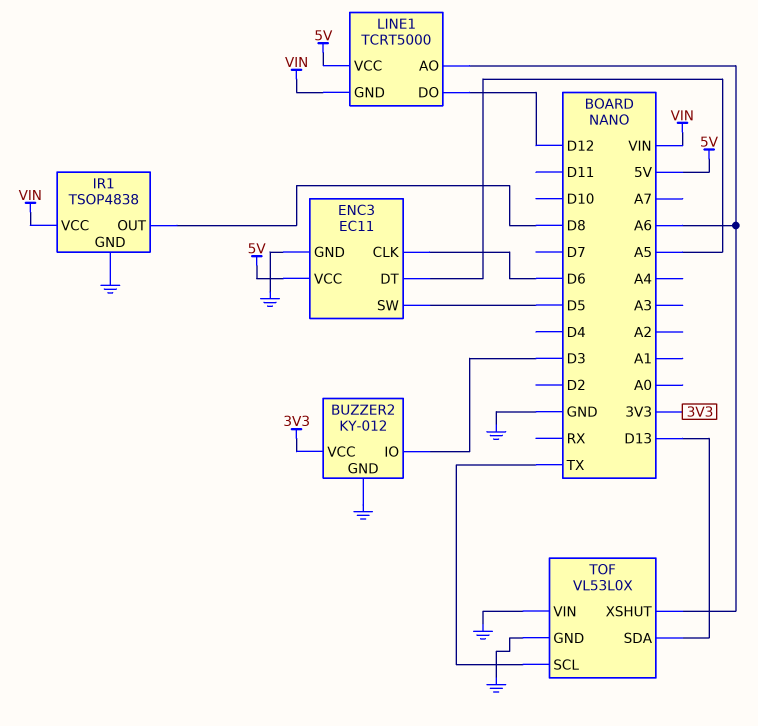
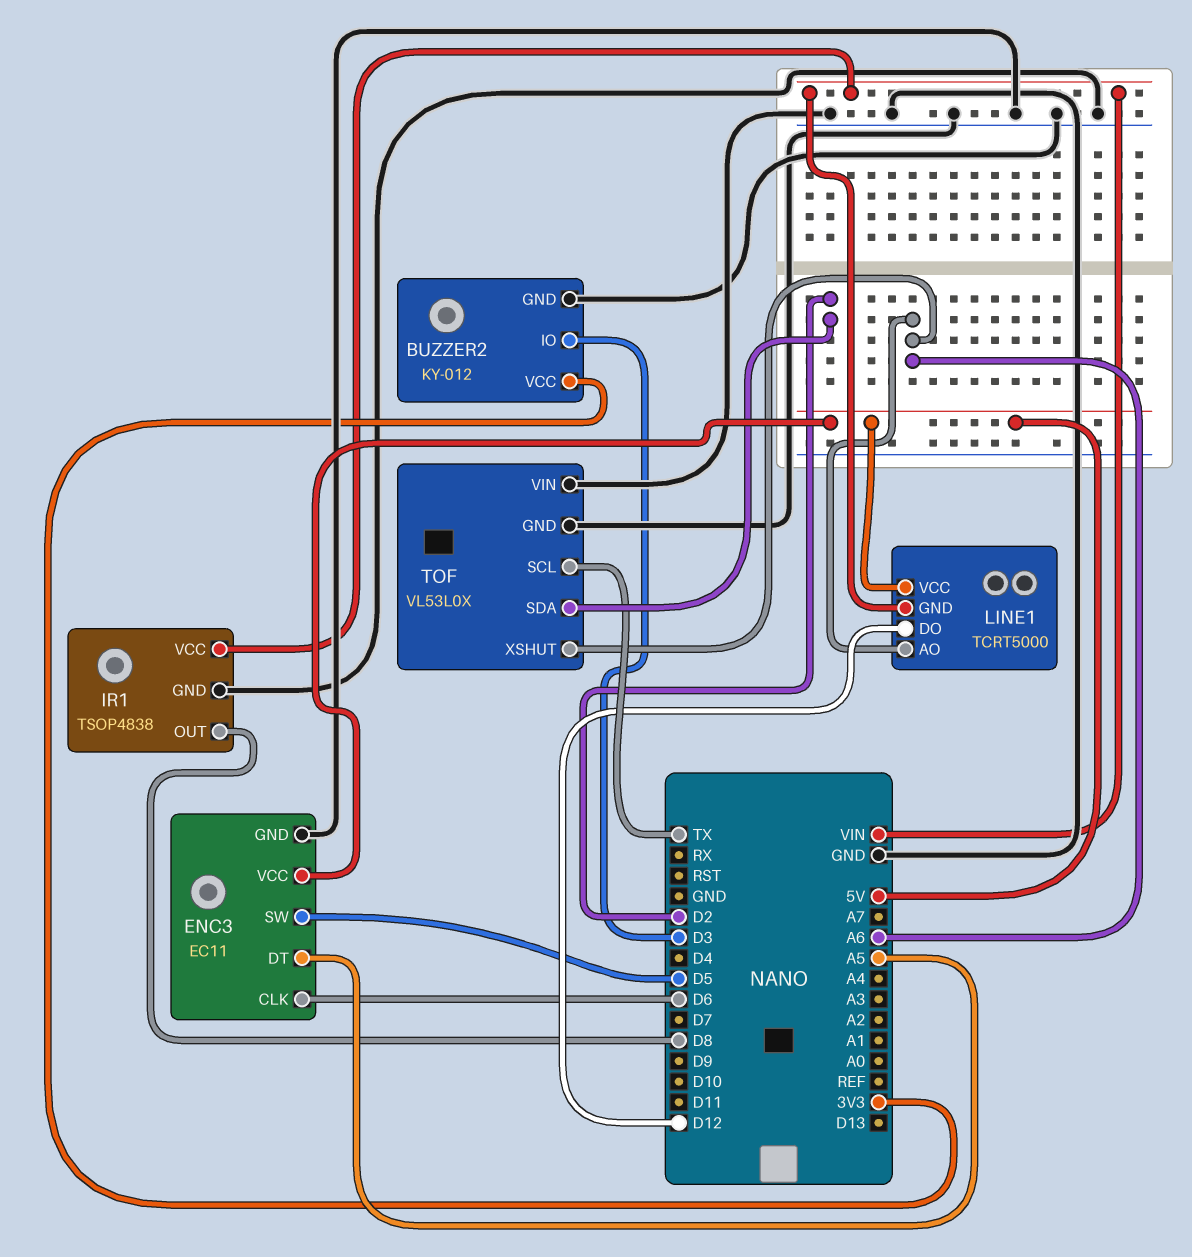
TOF pin SDA: D13 -> D2

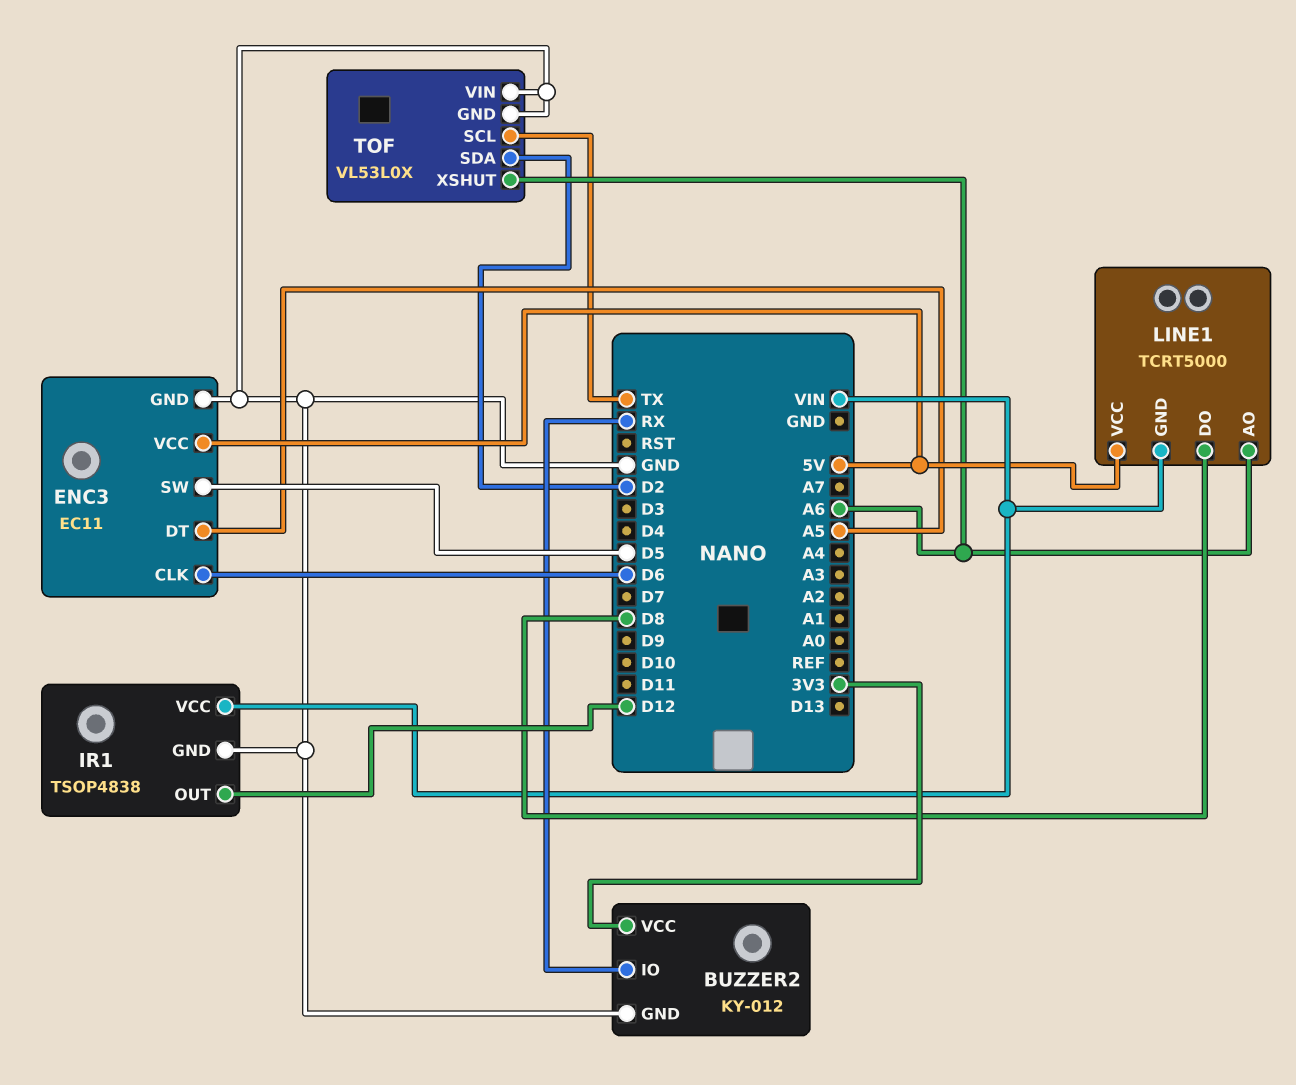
BUZZER2 pin IO: D3 -> RX
IR1 pin OUT: D8 -> D12
LINE1 pin DO: D12 -> D8

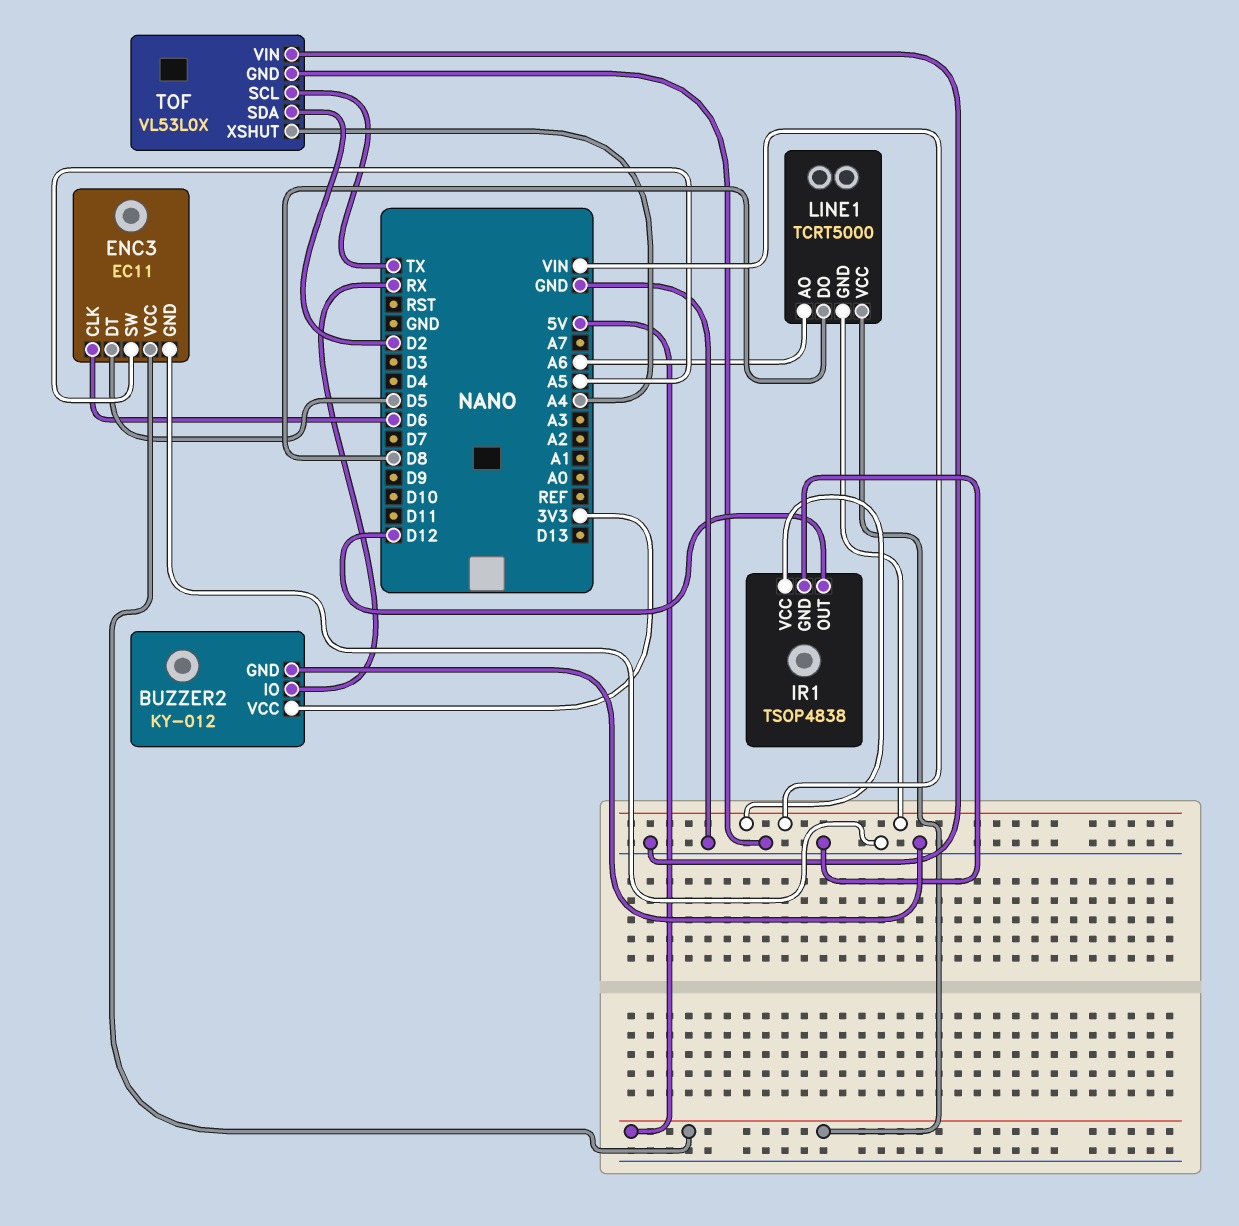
ENC3 pin DT: A5 -> D5
ENC3 pin SW: D5 -> A5
TOF pin XSHUT: A6 -> A4

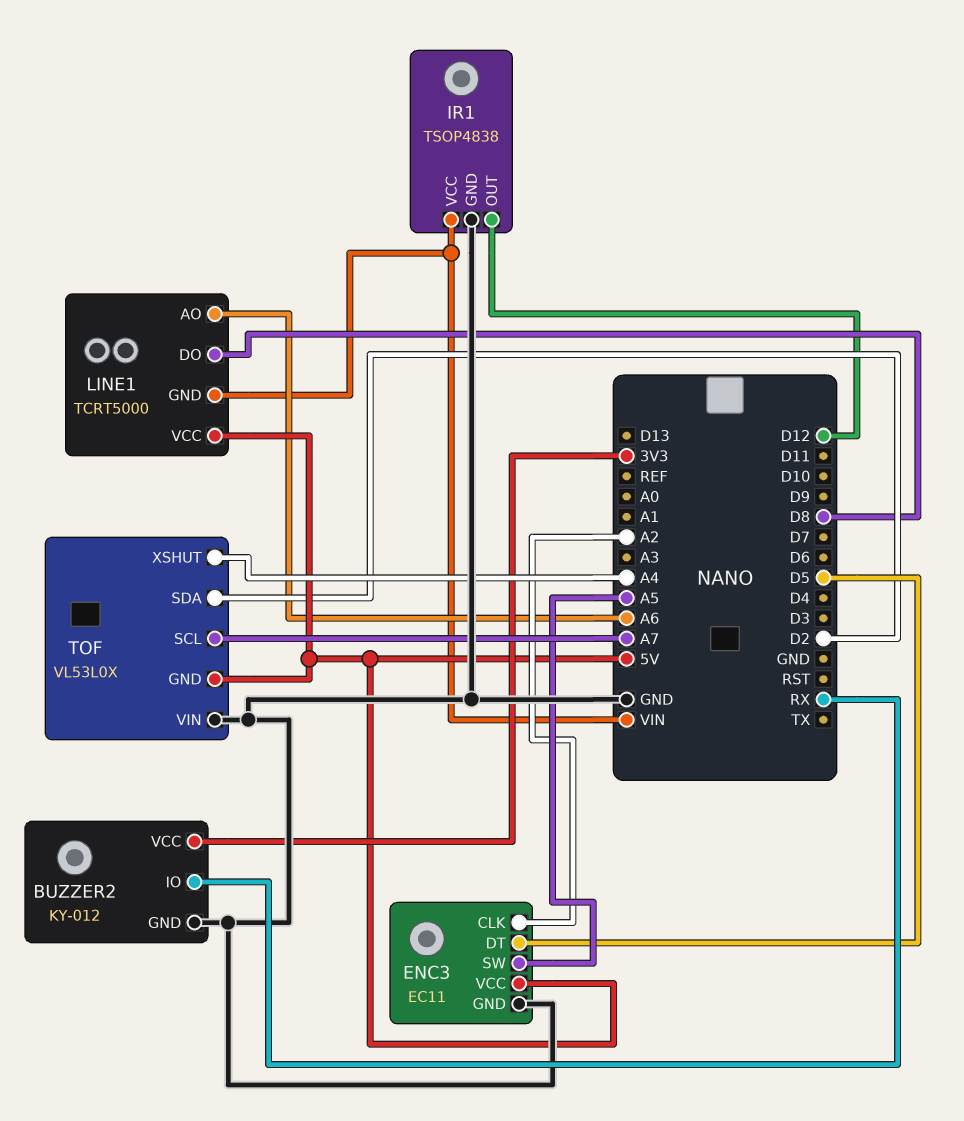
ENC3 pin CLK: D6 -> A2
TOF pin GND: GND -> 5V
TOF pin SCL: TX -> A7

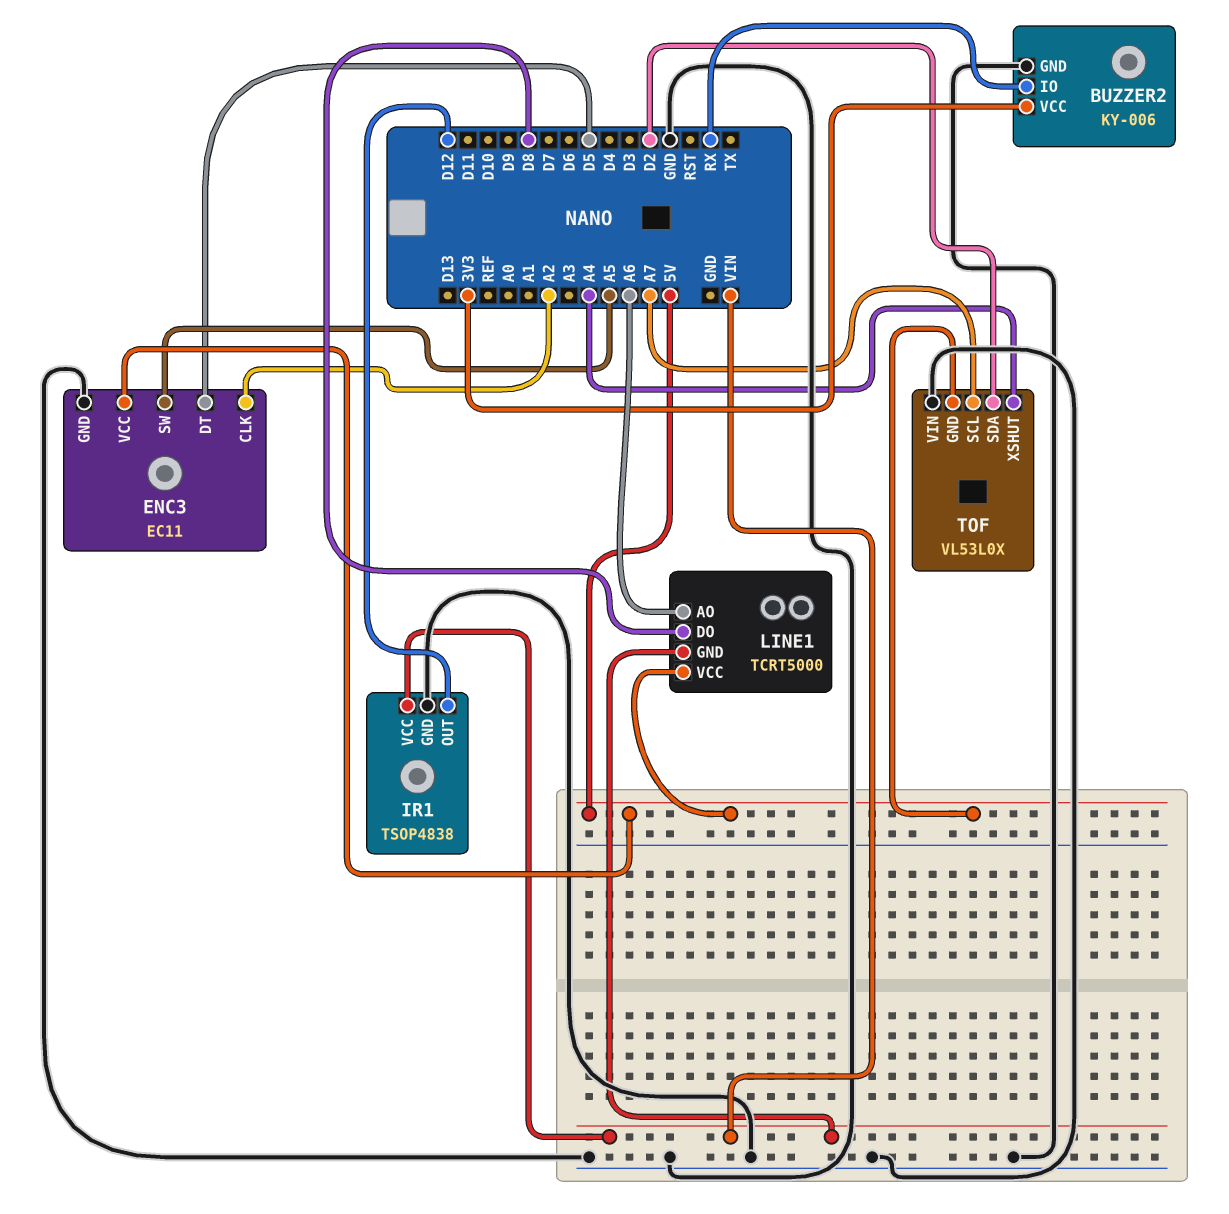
BUZZER2: KY-012 -> KY-006

